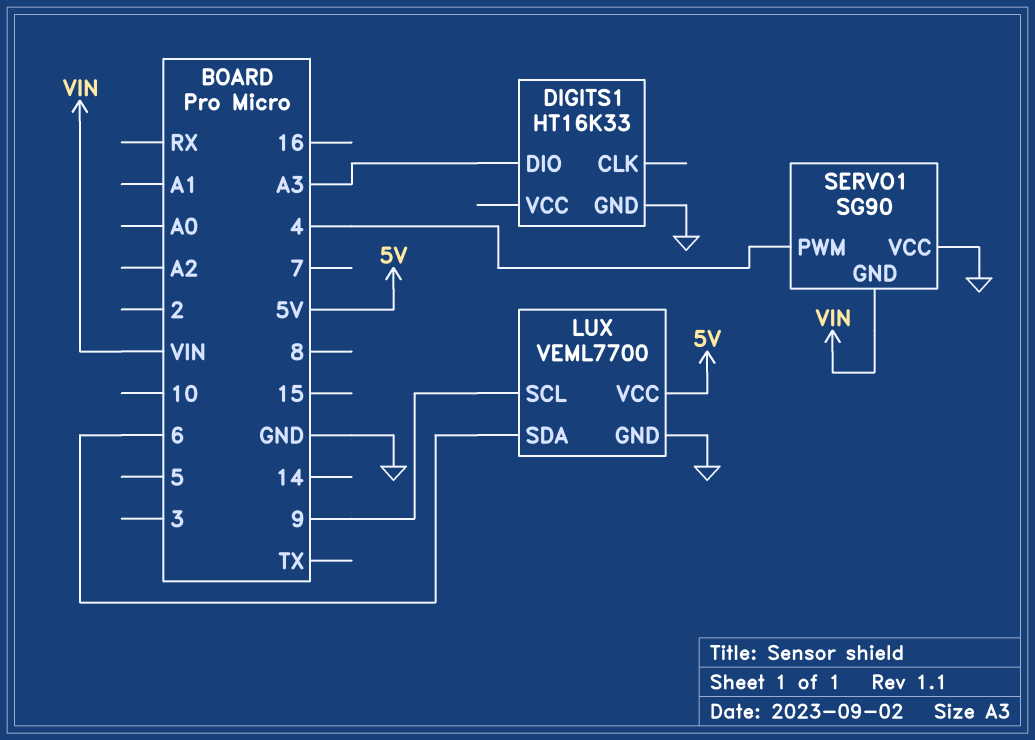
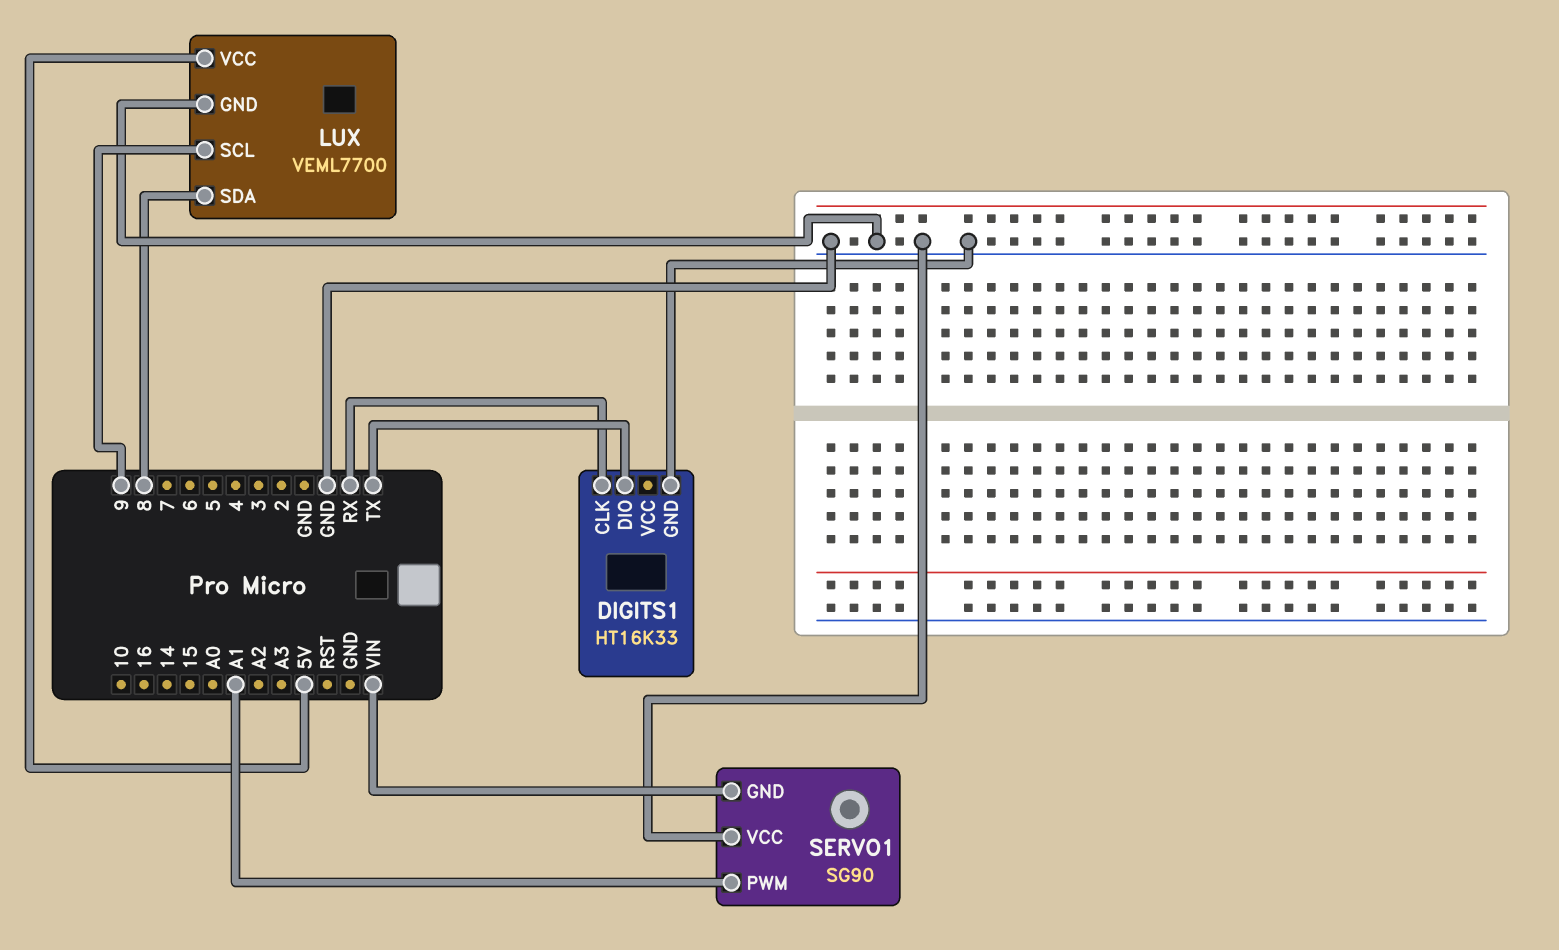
DIGITS1 pin CLK: none -> RX
DIGITS1 pin DIO: A3 -> TX
LUX pin SDA: 6 -> 8
SERVO1 pin PWM: 4 -> A1

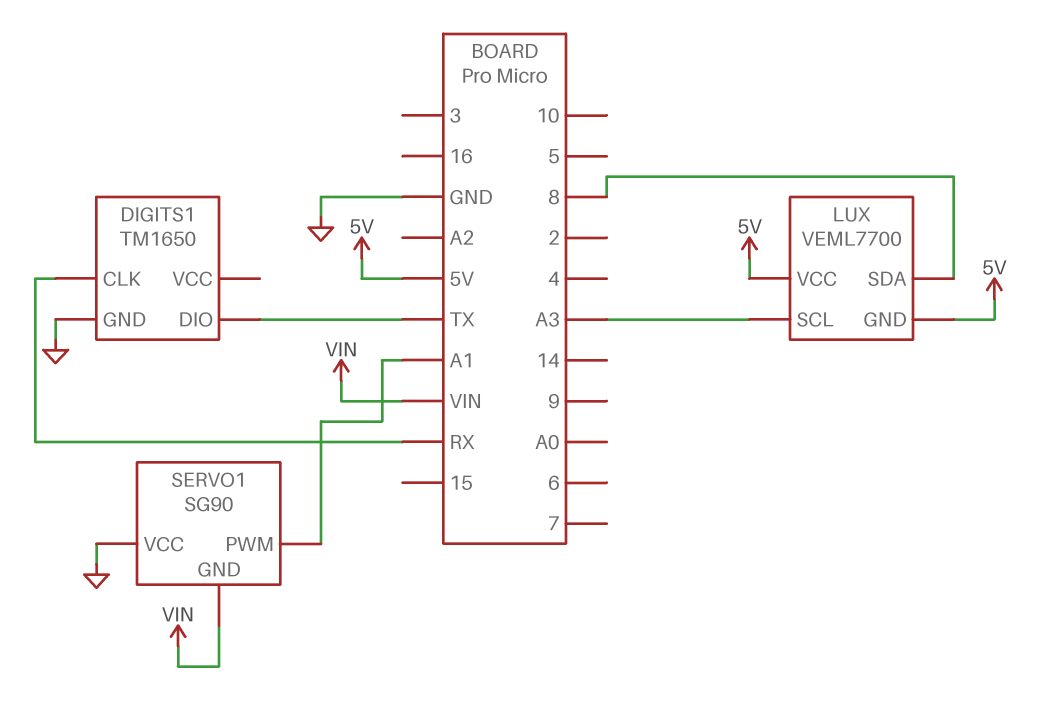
DIGITS1: HT16K33 -> TM1650
LUX pin GND: GND -> 5V
LUX pin SCL: 9 -> A3

